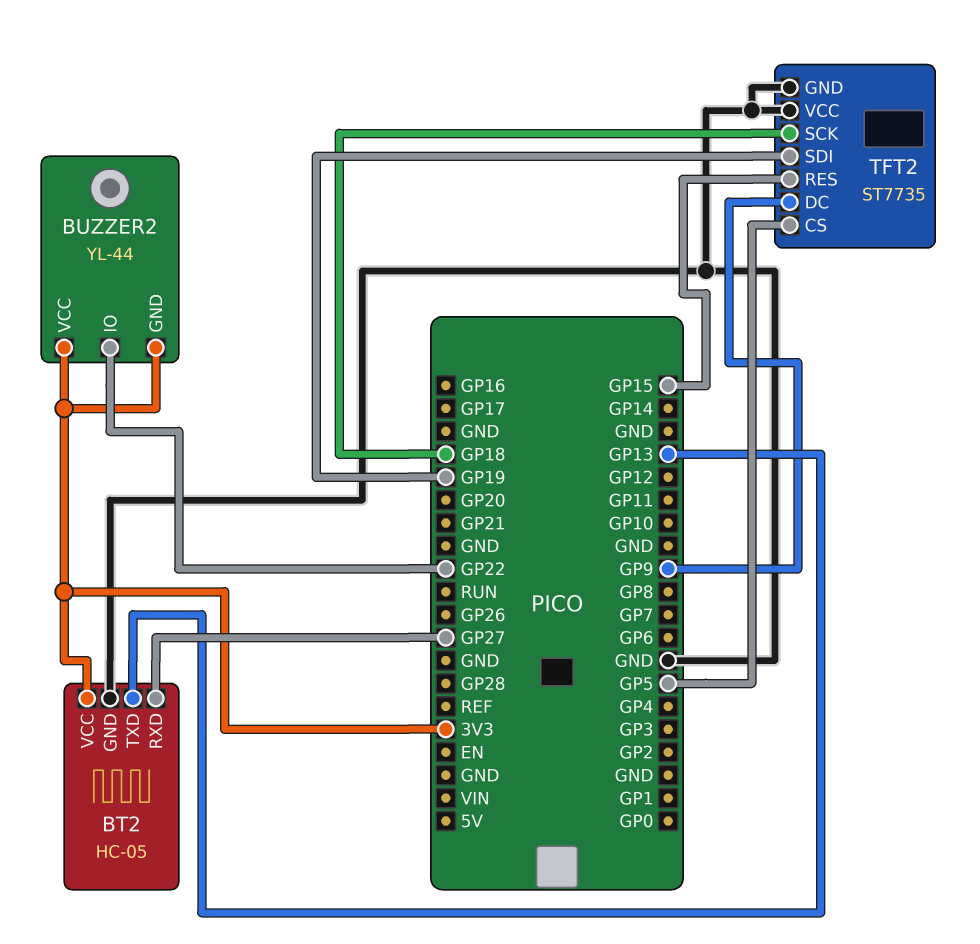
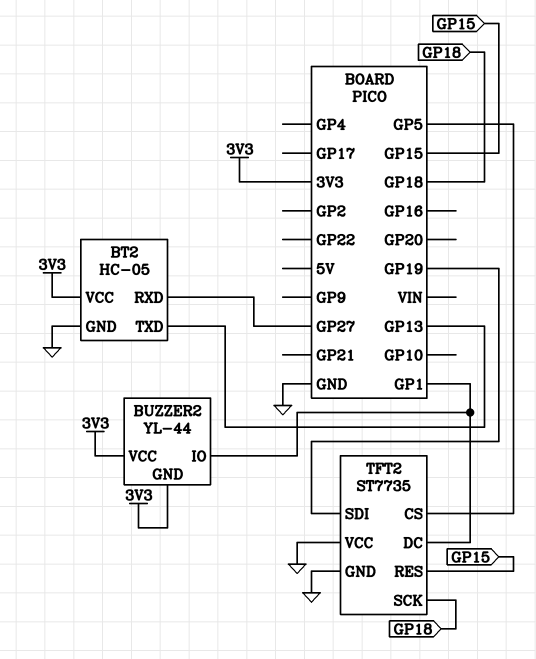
BUZZER2 pin IO: GP22 -> GP1
TFT2 pin DC: GP9 -> GP1

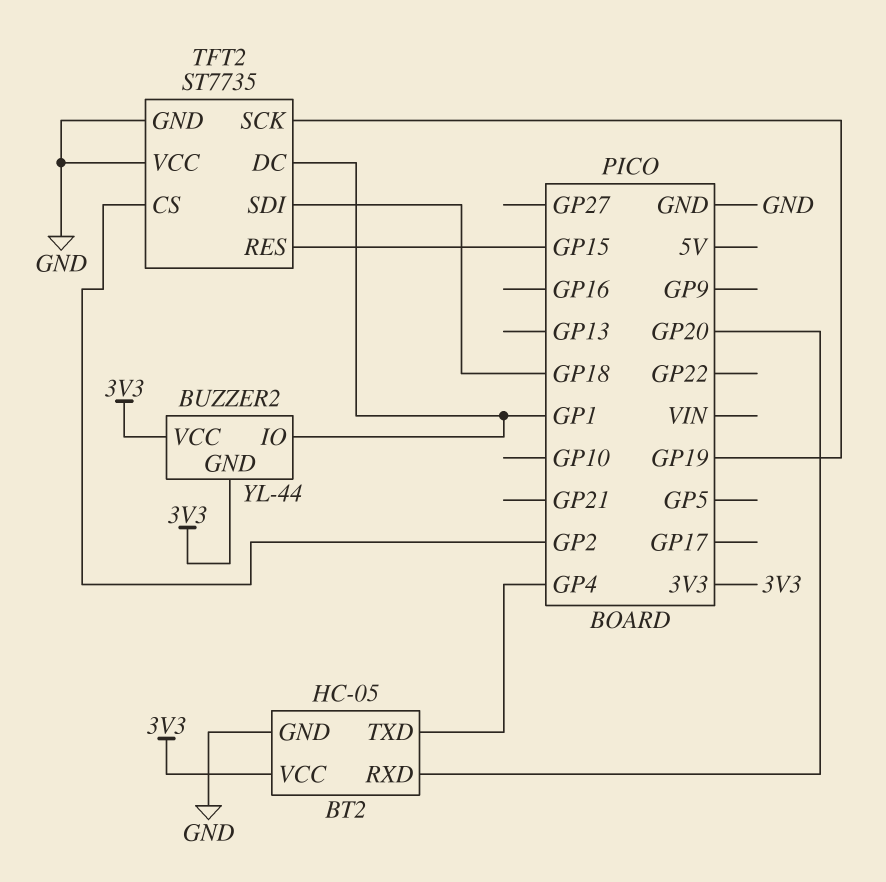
BT2 pin RXD: GP27 -> GP20
BT2 pin TXD: GP13 -> GP4
TFT2 pin CS: GP5 -> GP2
TFT2 pin SCK: GP18 -> GP19
TFT2 pin SDI: GP19 -> GP18

